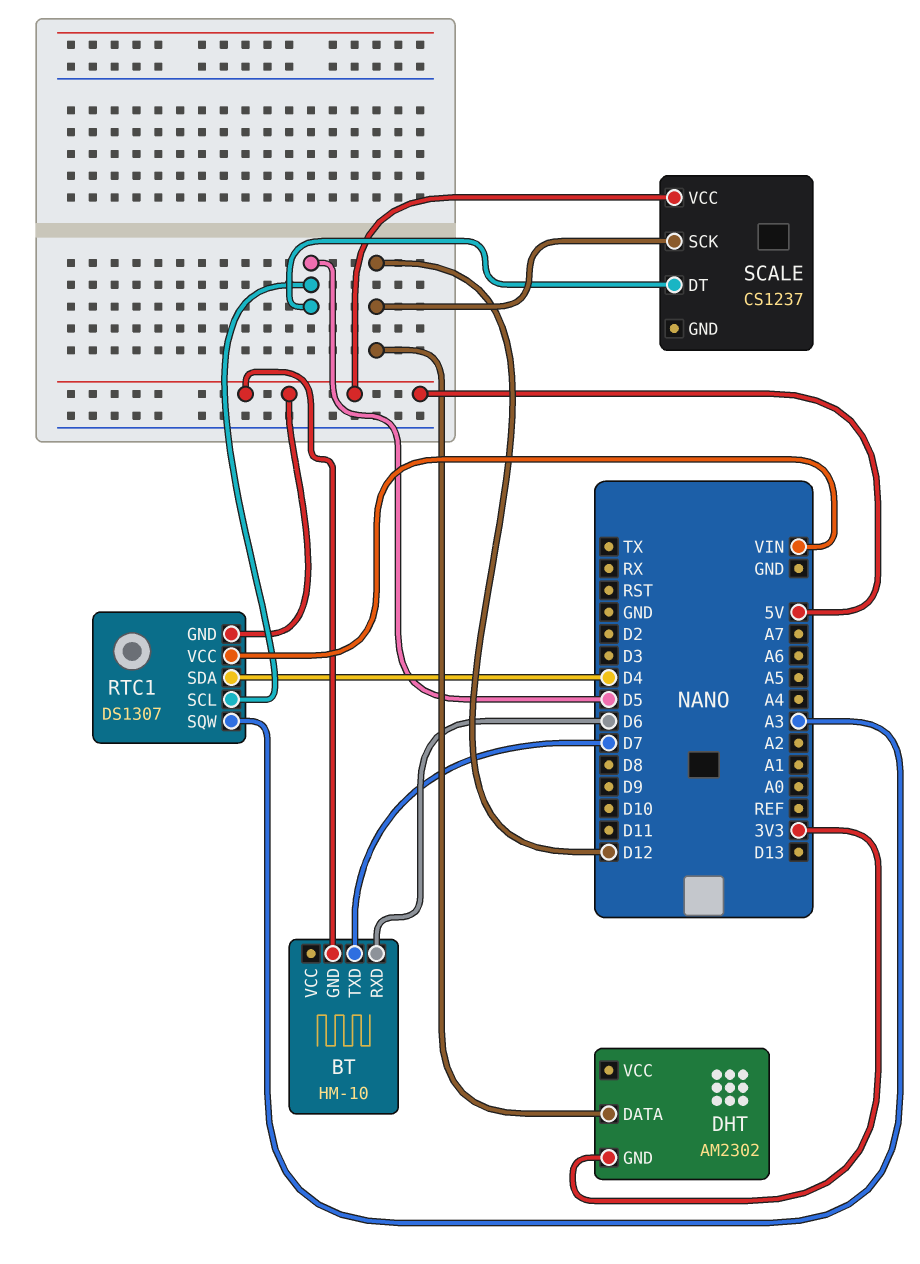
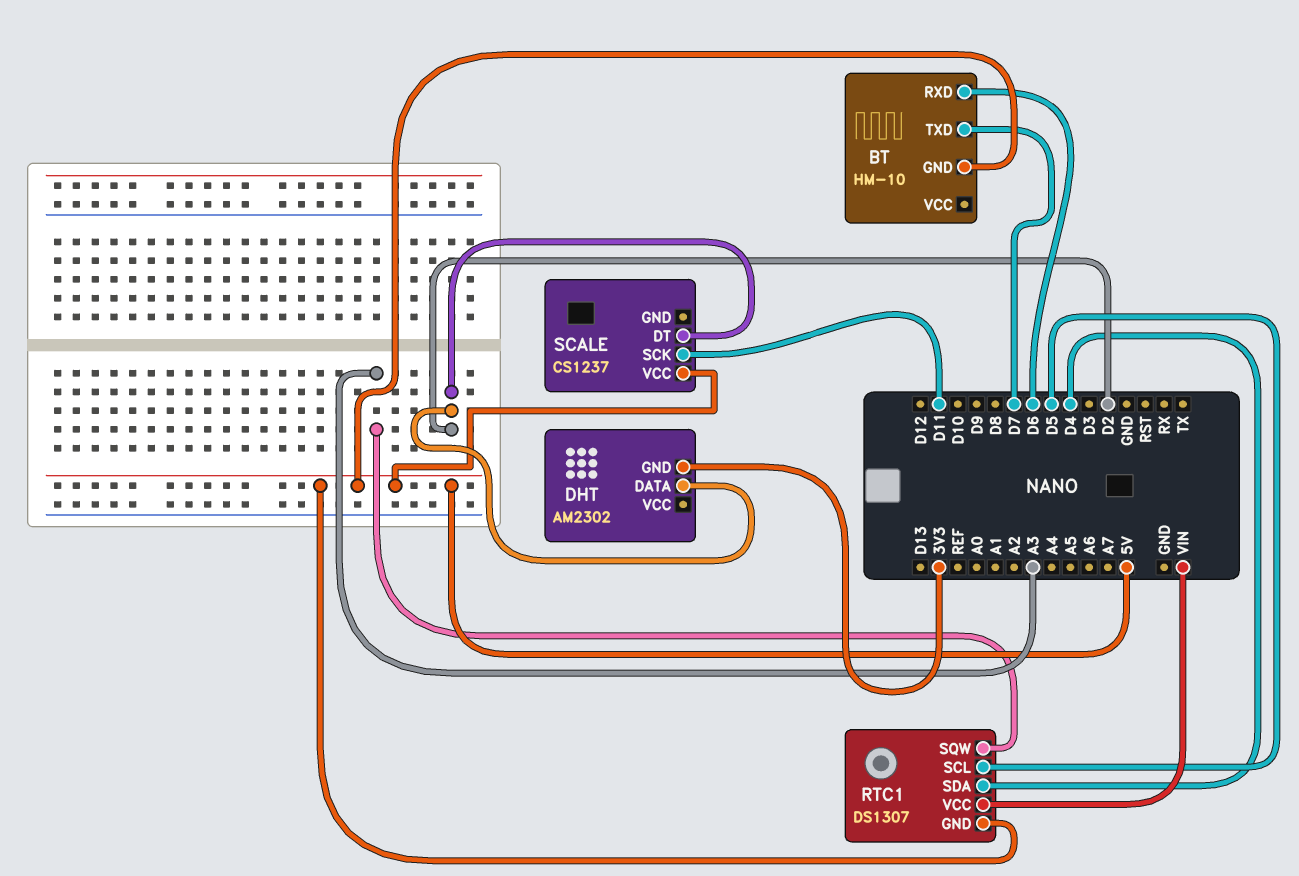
DHT pin DATA: D12 -> D2
SCALE pin DT: D5 -> D2
SCALE pin SCK: D12 -> D11

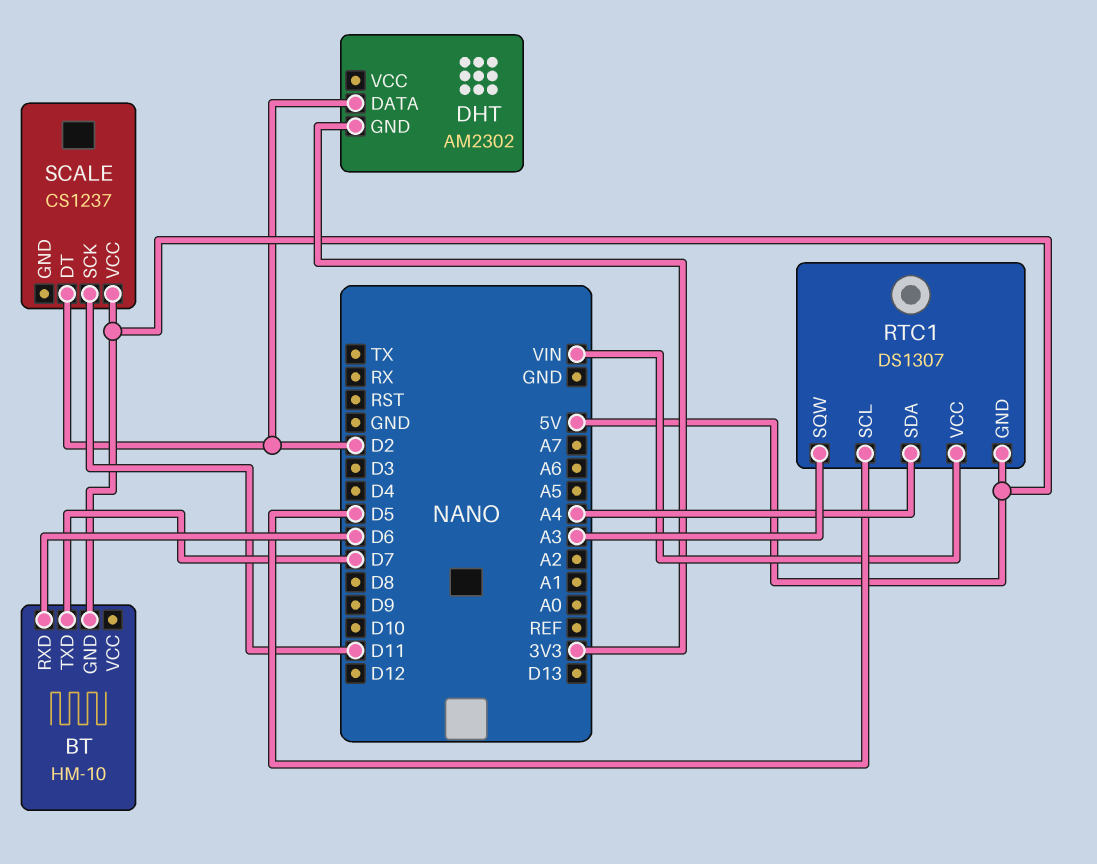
RTC1 pin SDA: D4 -> A4

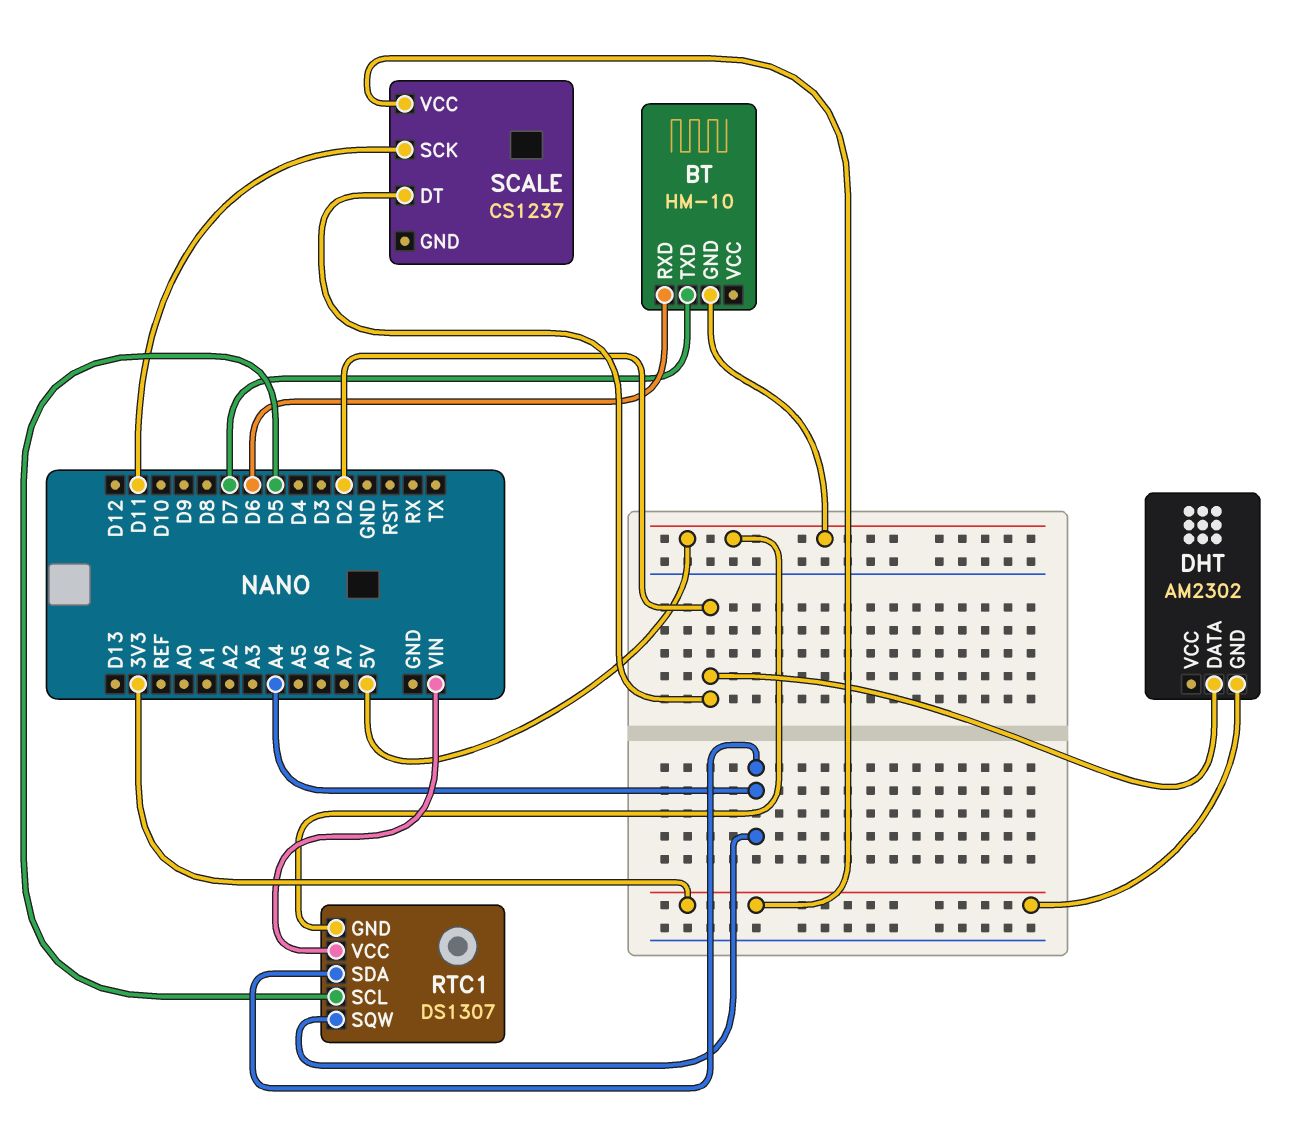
RTC1 pin SQW: A3 -> A4
SCALE pin VCC: 5V -> 3V3

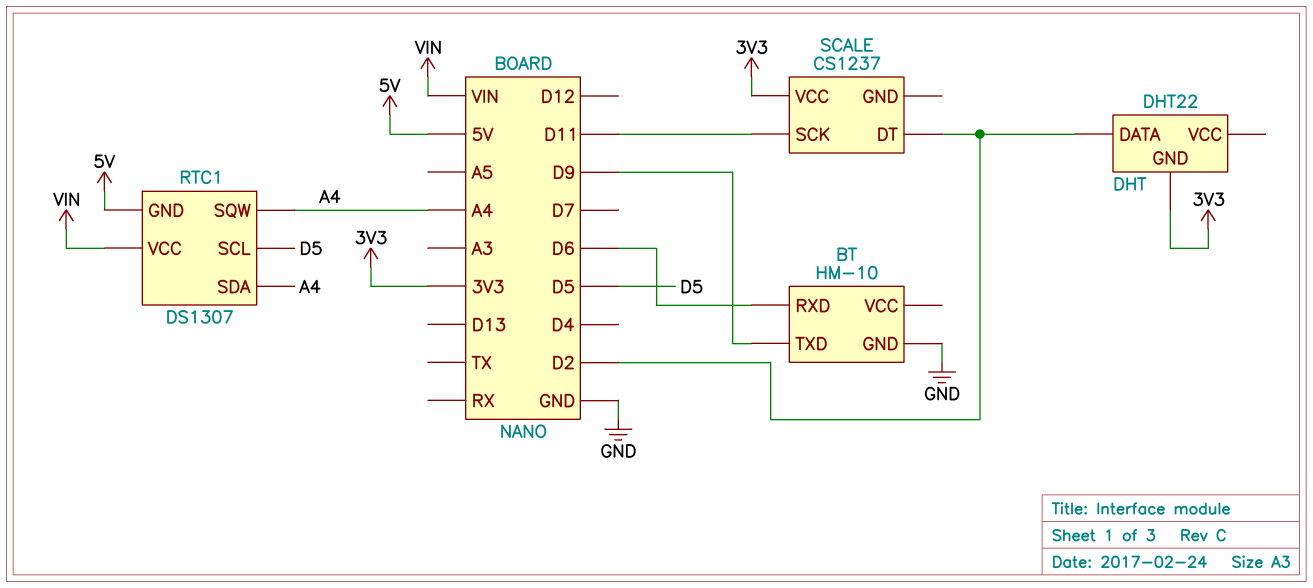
BT pin GND: 5V -> GND
BT pin TXD: D7 -> D9
DHT: AM2302 -> DHT22

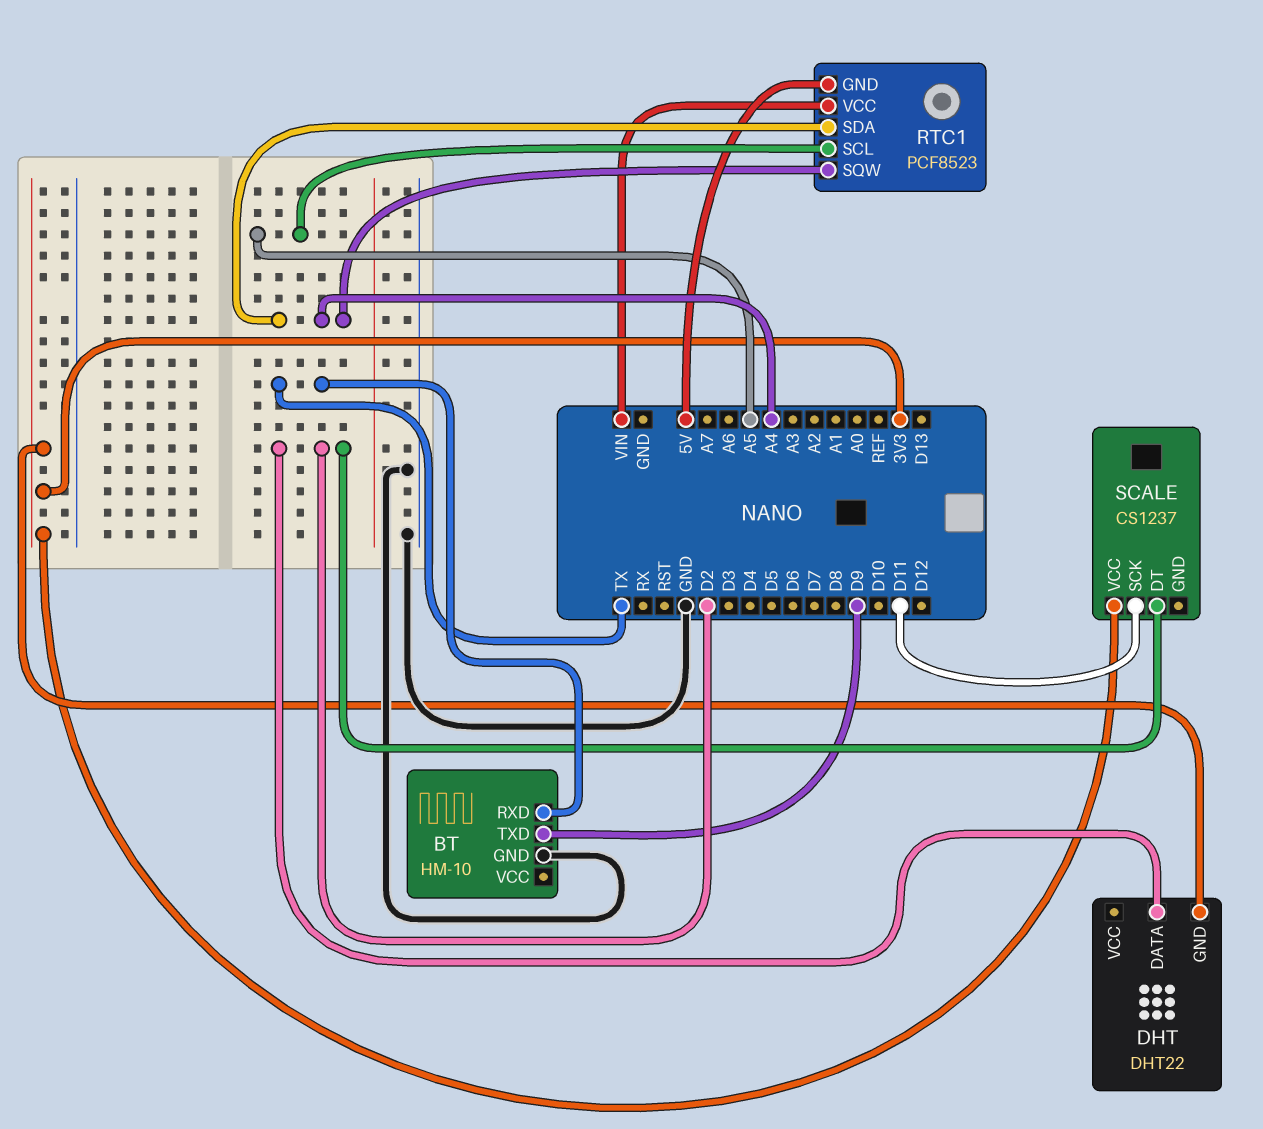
BT pin RXD: D6 -> TX
RTC1: DS1307 -> PCF8523
RTC1 pin SCL: D5 -> A5

